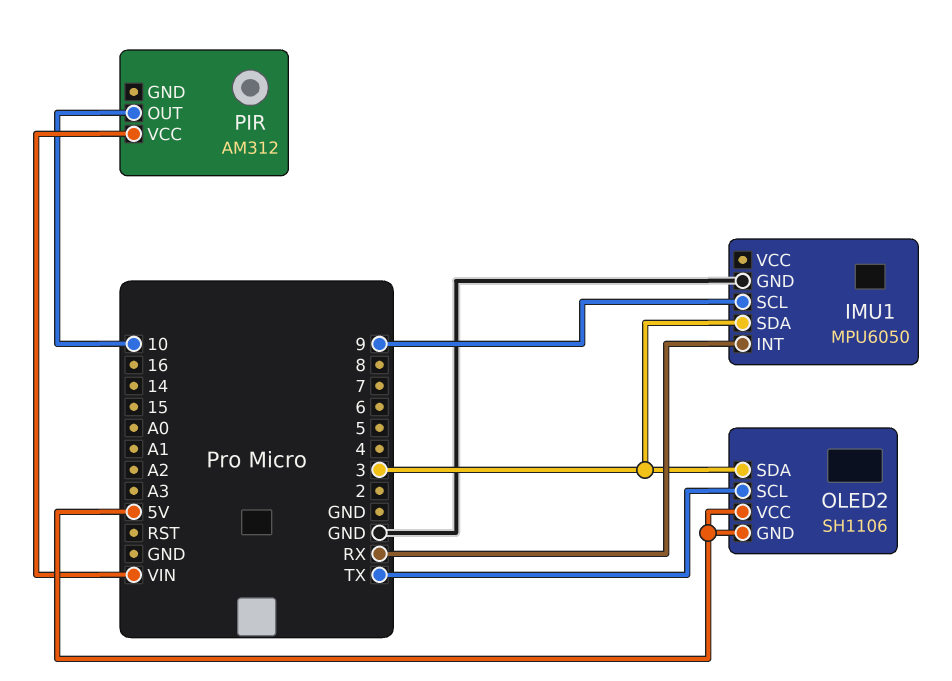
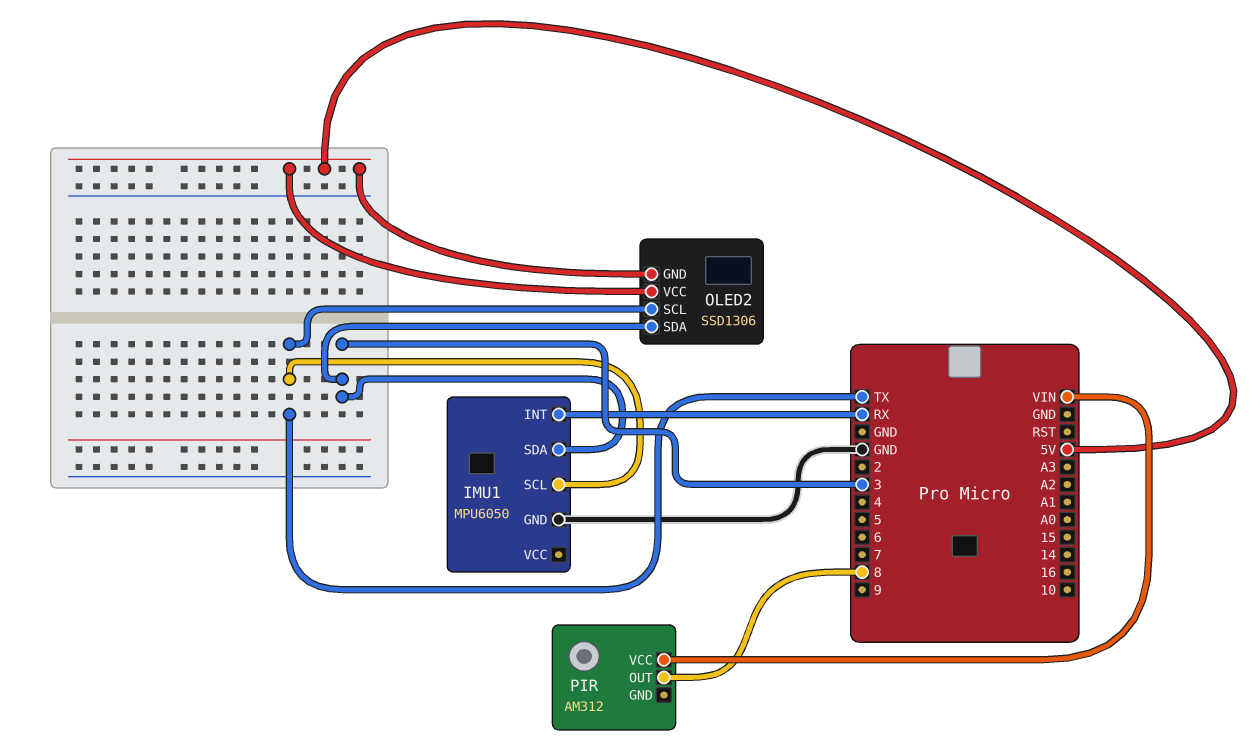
IMU1 pin SCL: 9 -> TX
OLED2: SH1106 -> SSD1306
PIR pin OUT: 10 -> 8

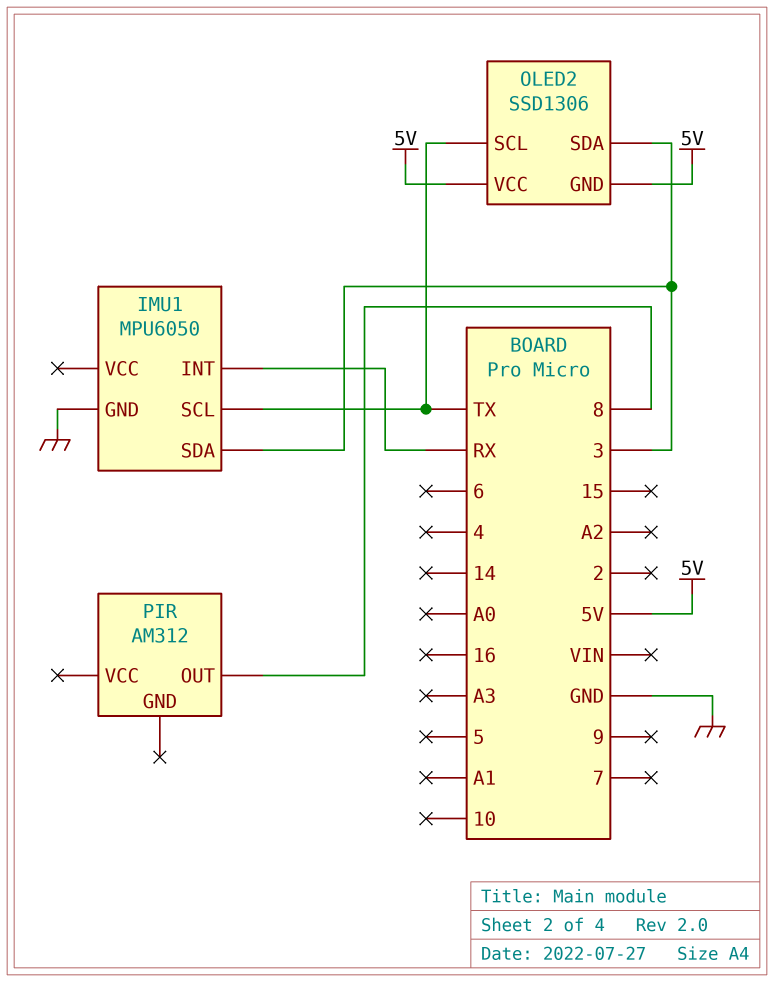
PIR pin VCC: VIN -> none

